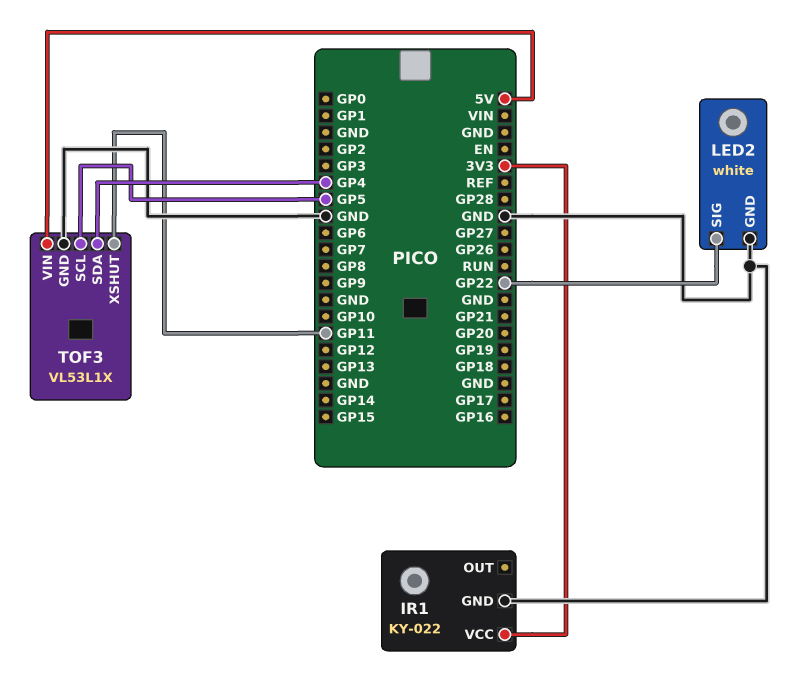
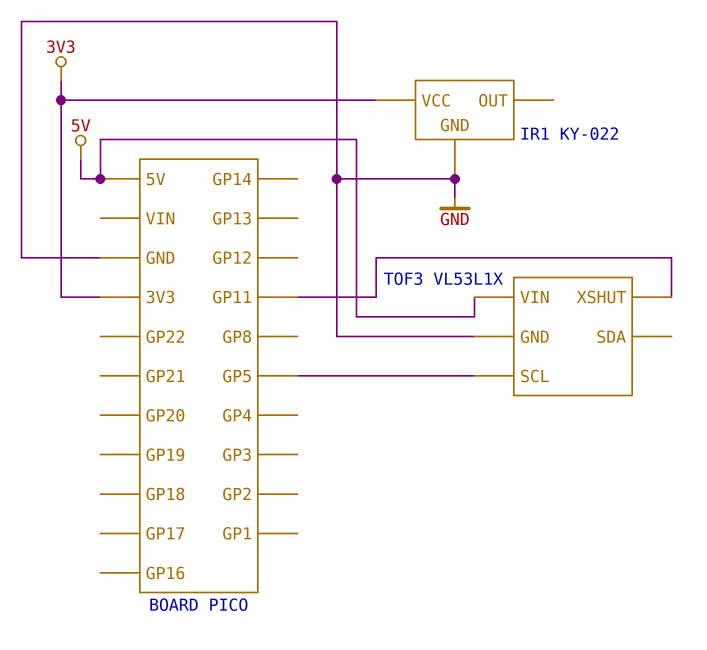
LED2: white -> none
LED2 pin GND: GND -> none
LED2 pin SIG: GP22 -> none
TOF3 pin SDA: GP4 -> none

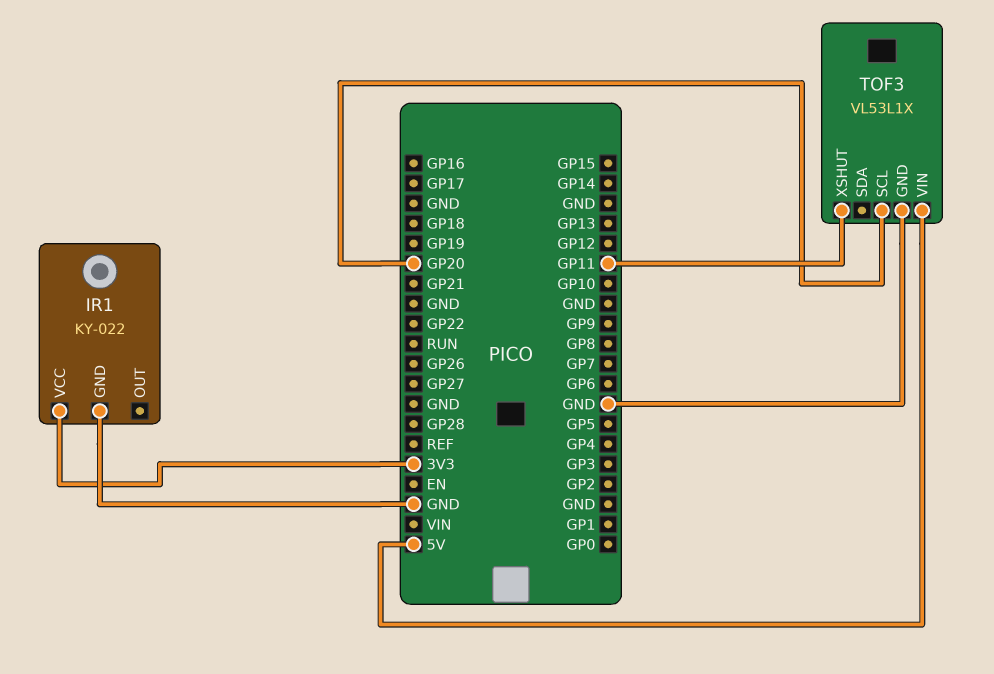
TOF3 pin SCL: GP5 -> GP20

